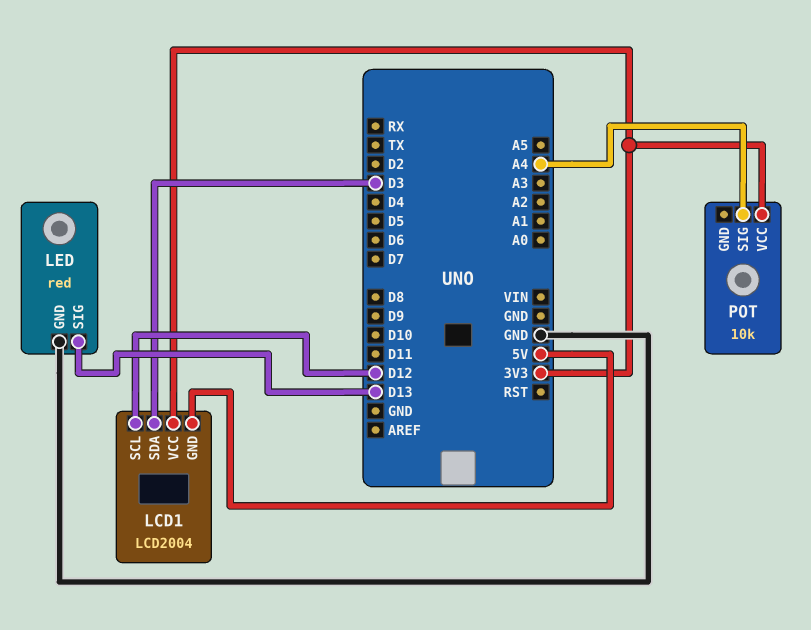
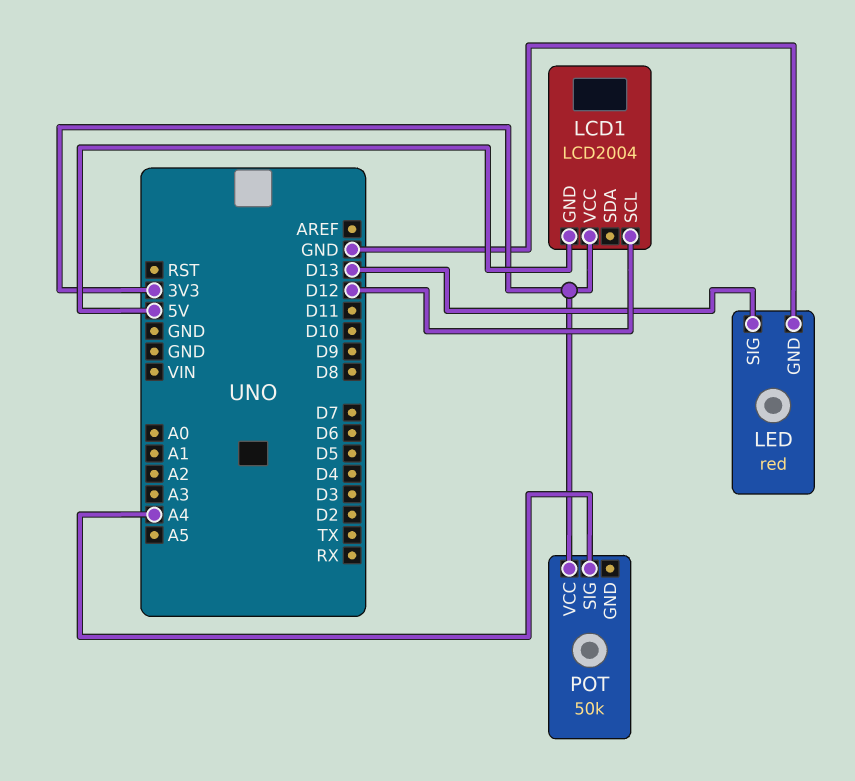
LCD1 pin SDA: D3 -> none
POT: 10k -> 50k

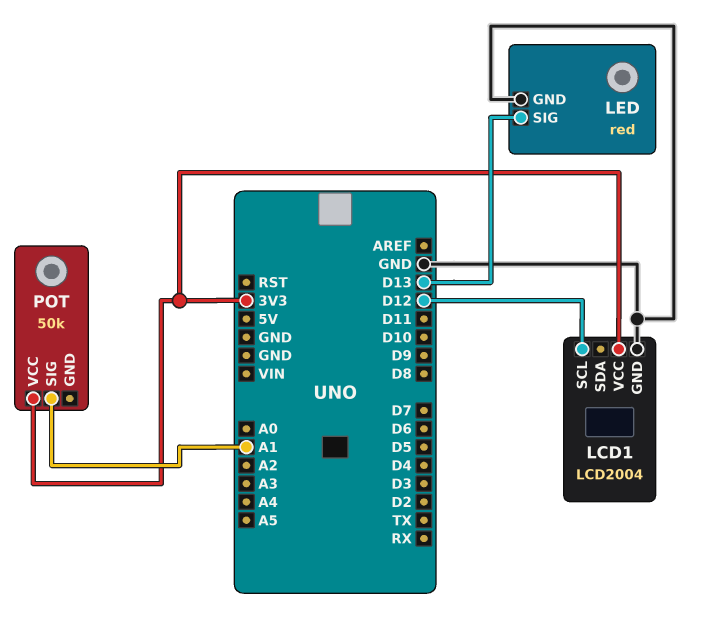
LCD1 pin GND: 5V -> GND
POT pin SIG: A4 -> A1

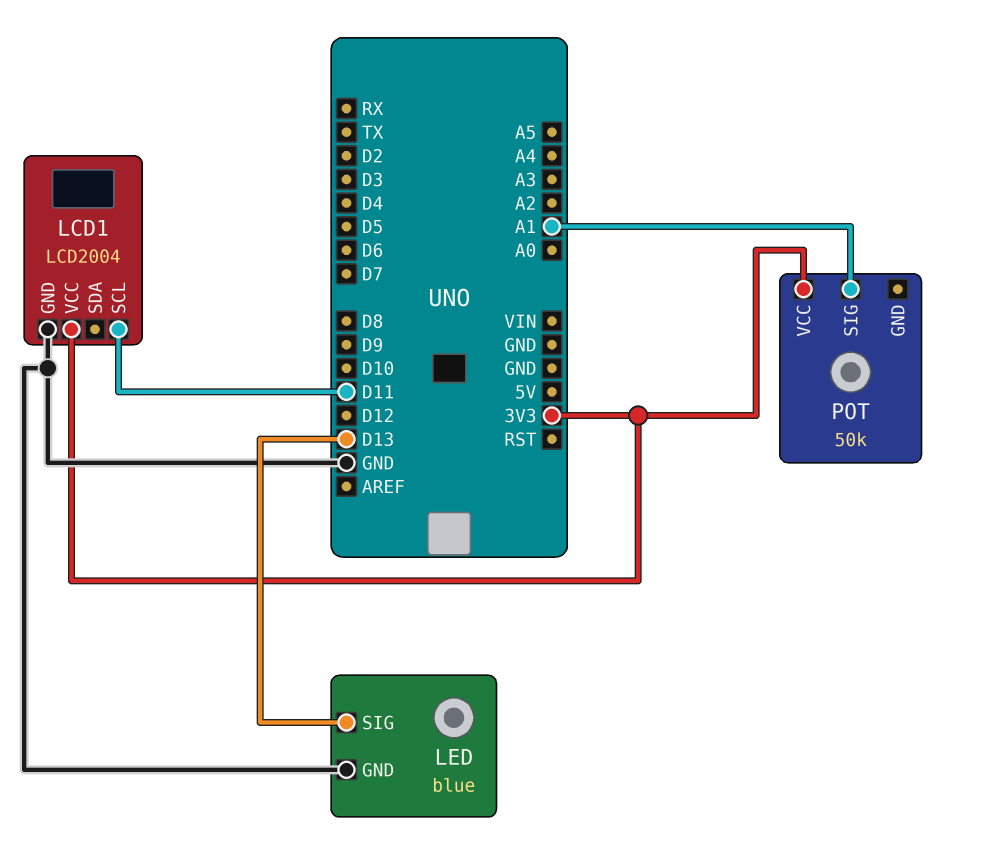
LCD1 pin SCL: D12 -> D11
LED: red -> blue

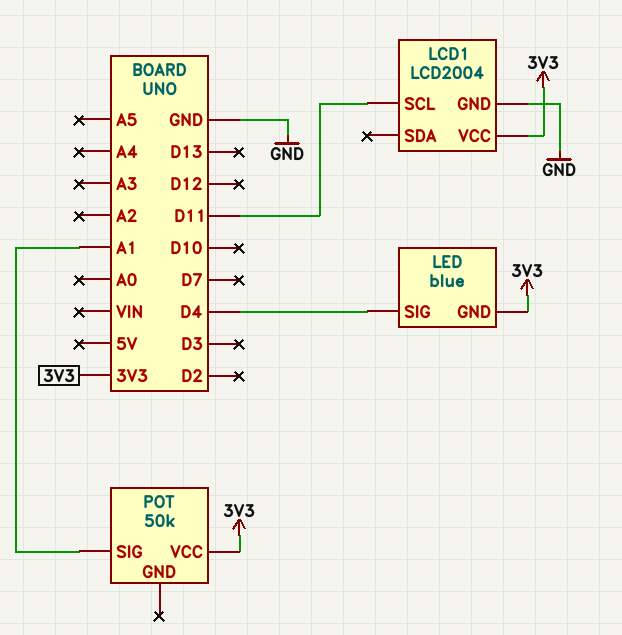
LED pin GND: GND -> 3V3
LED pin SIG: D13 -> D4

